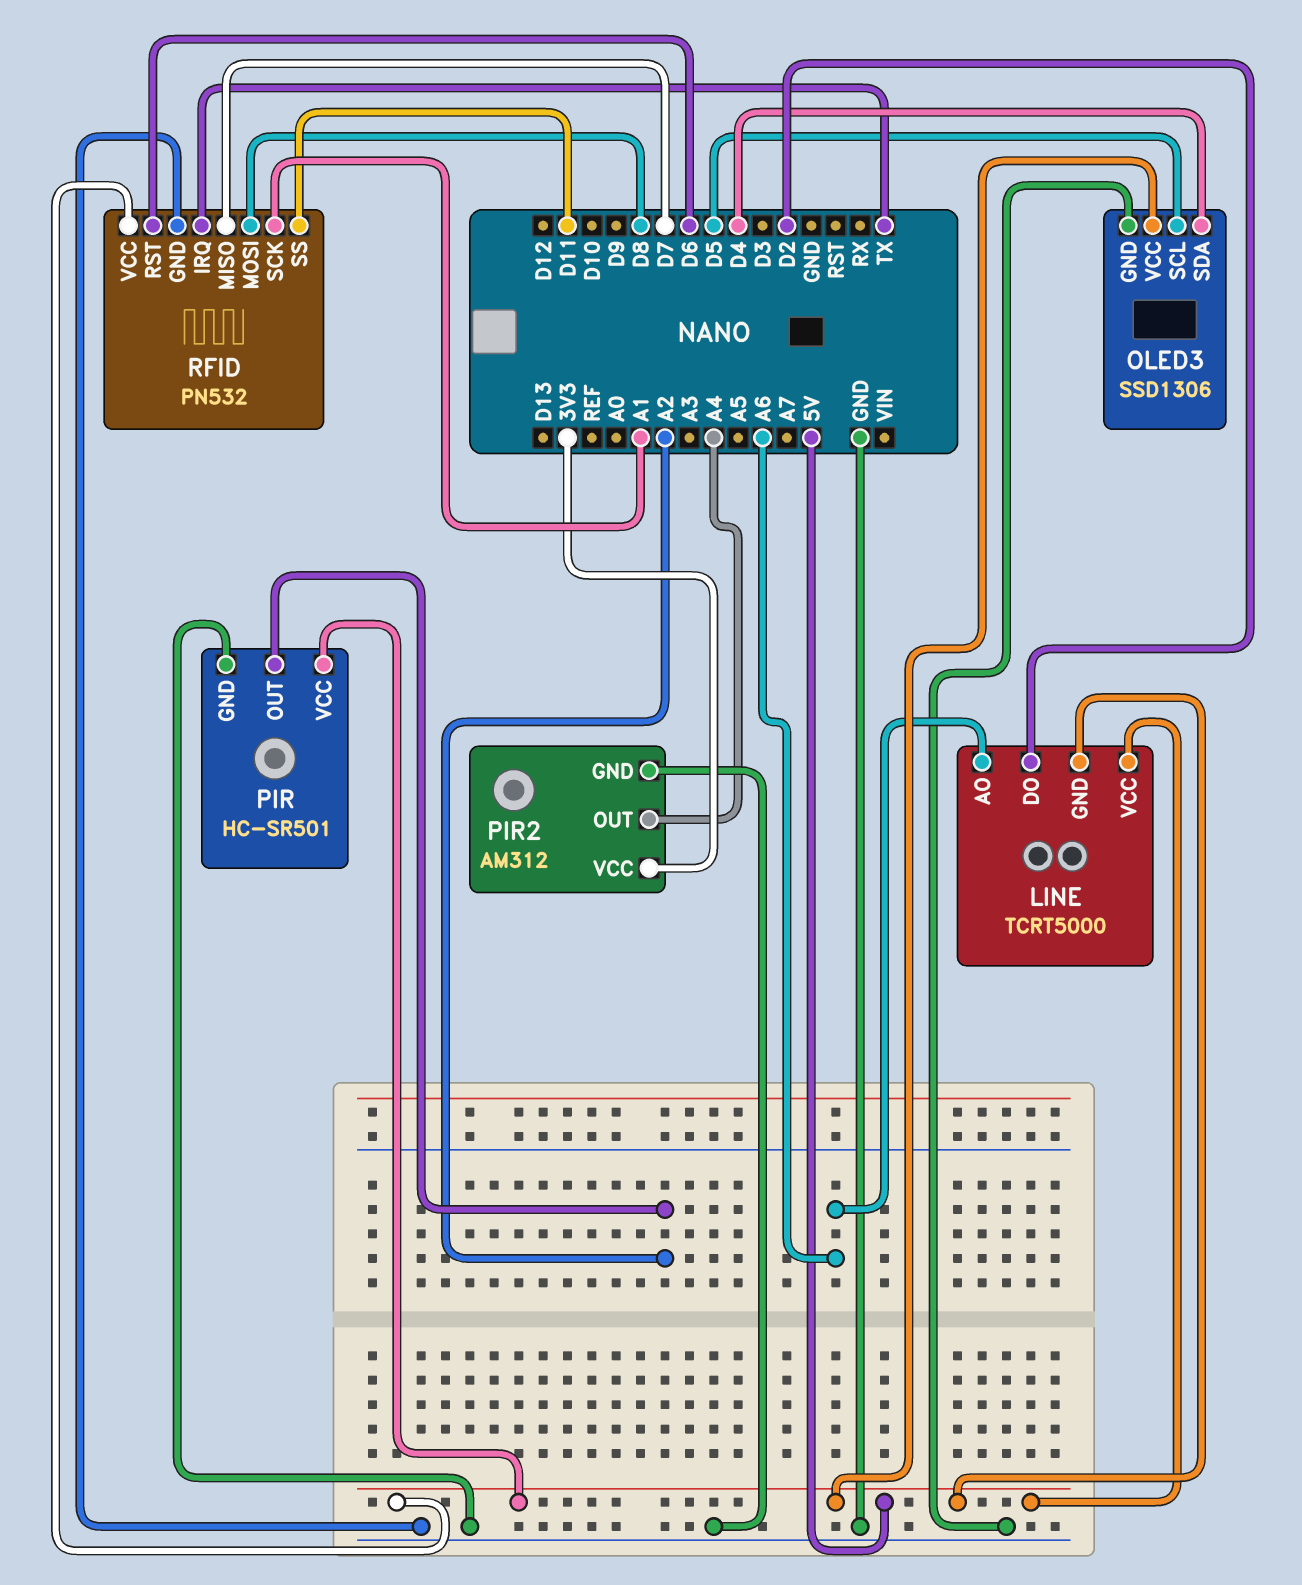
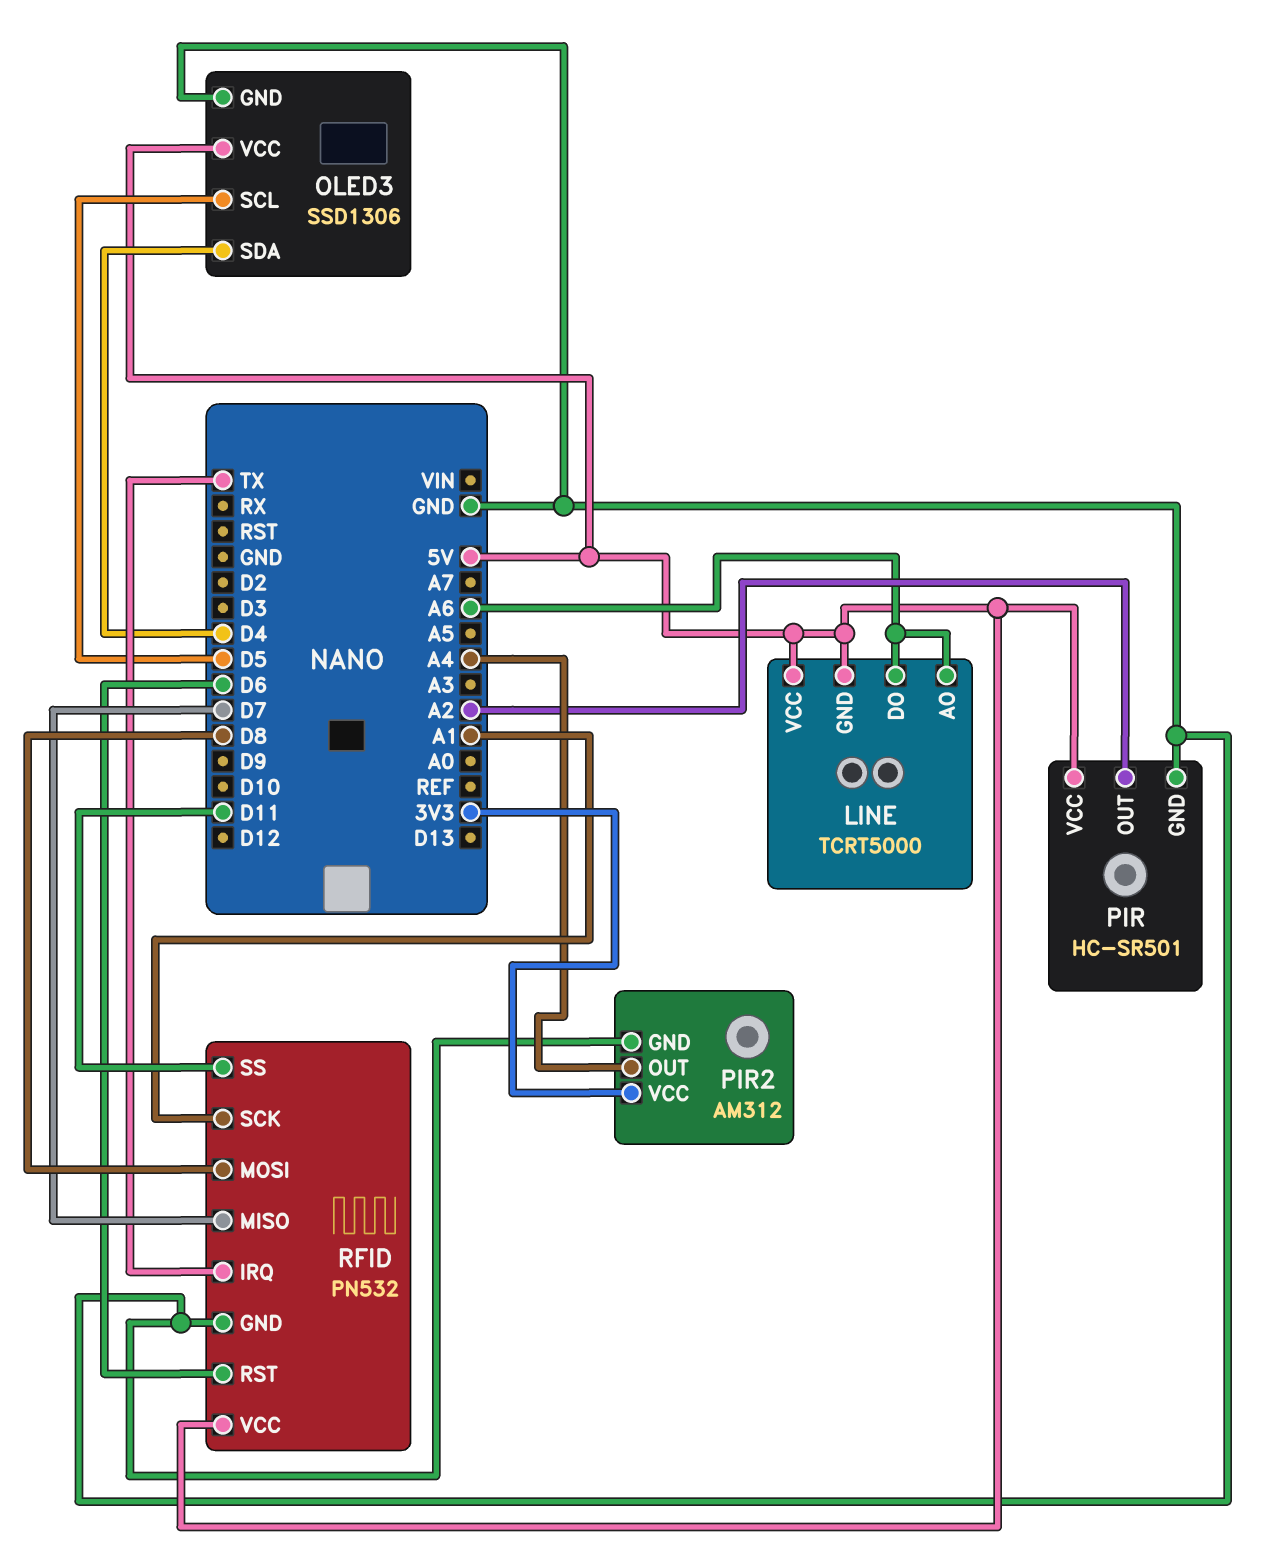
LINE pin DO: D2 -> A6

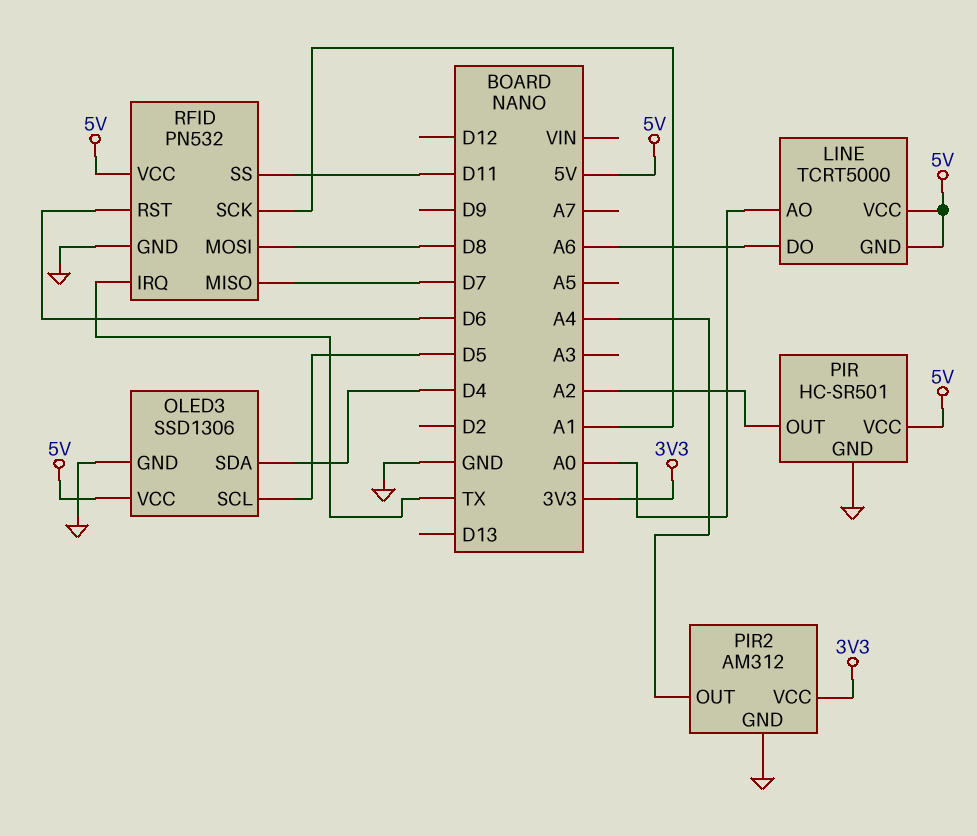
LINE pin AO: A6 -> A0

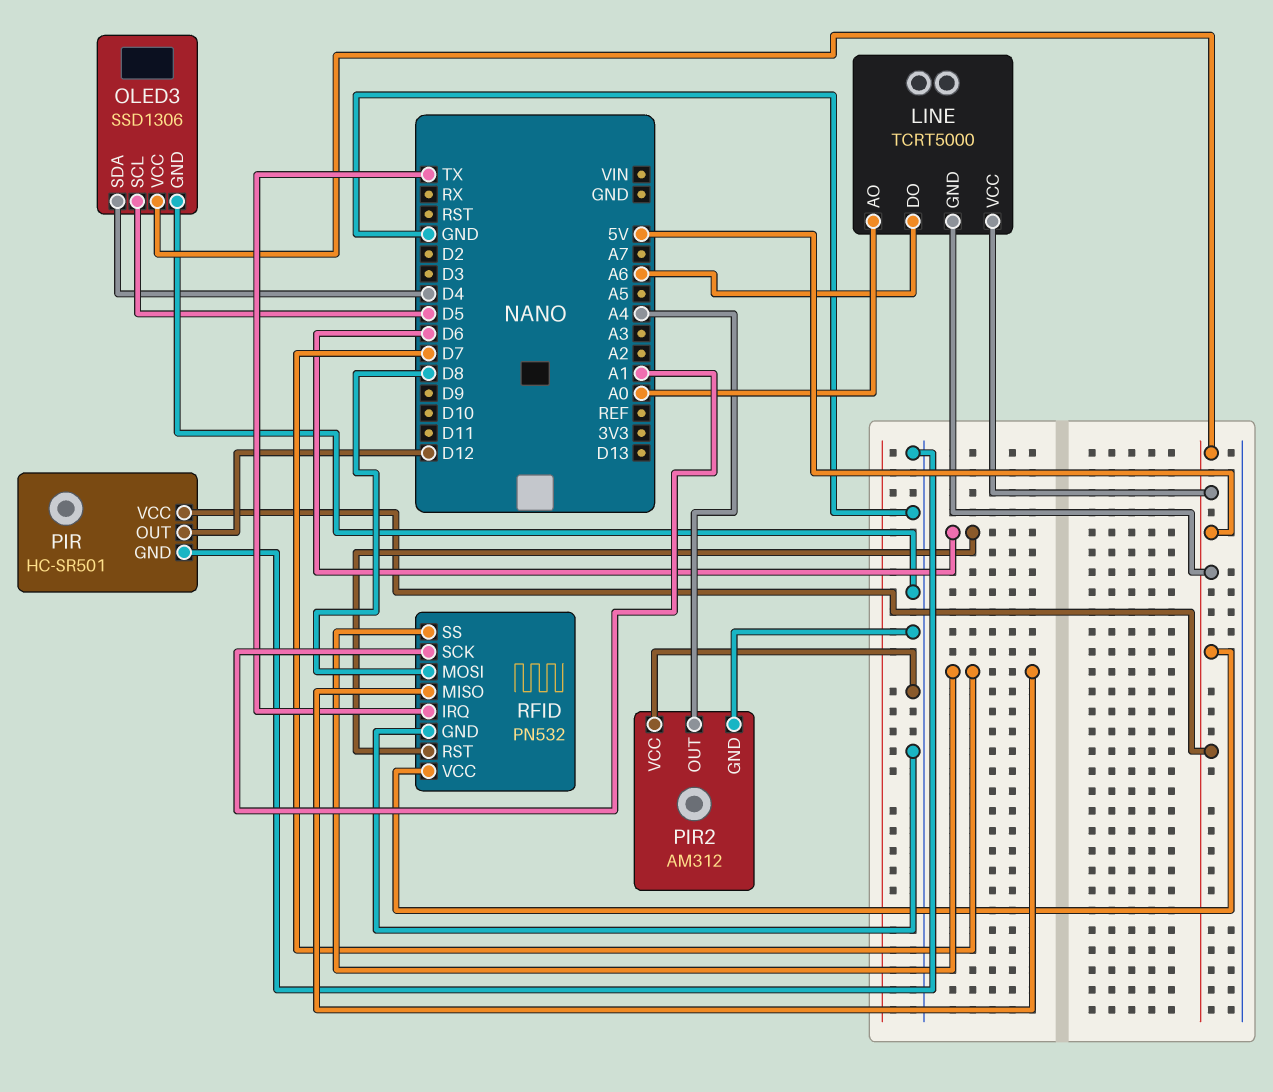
PIR pin OUT: A2 -> D12
PIR2 pin VCC: 3V3 -> GND
RFID pin SS: D11 -> D7

